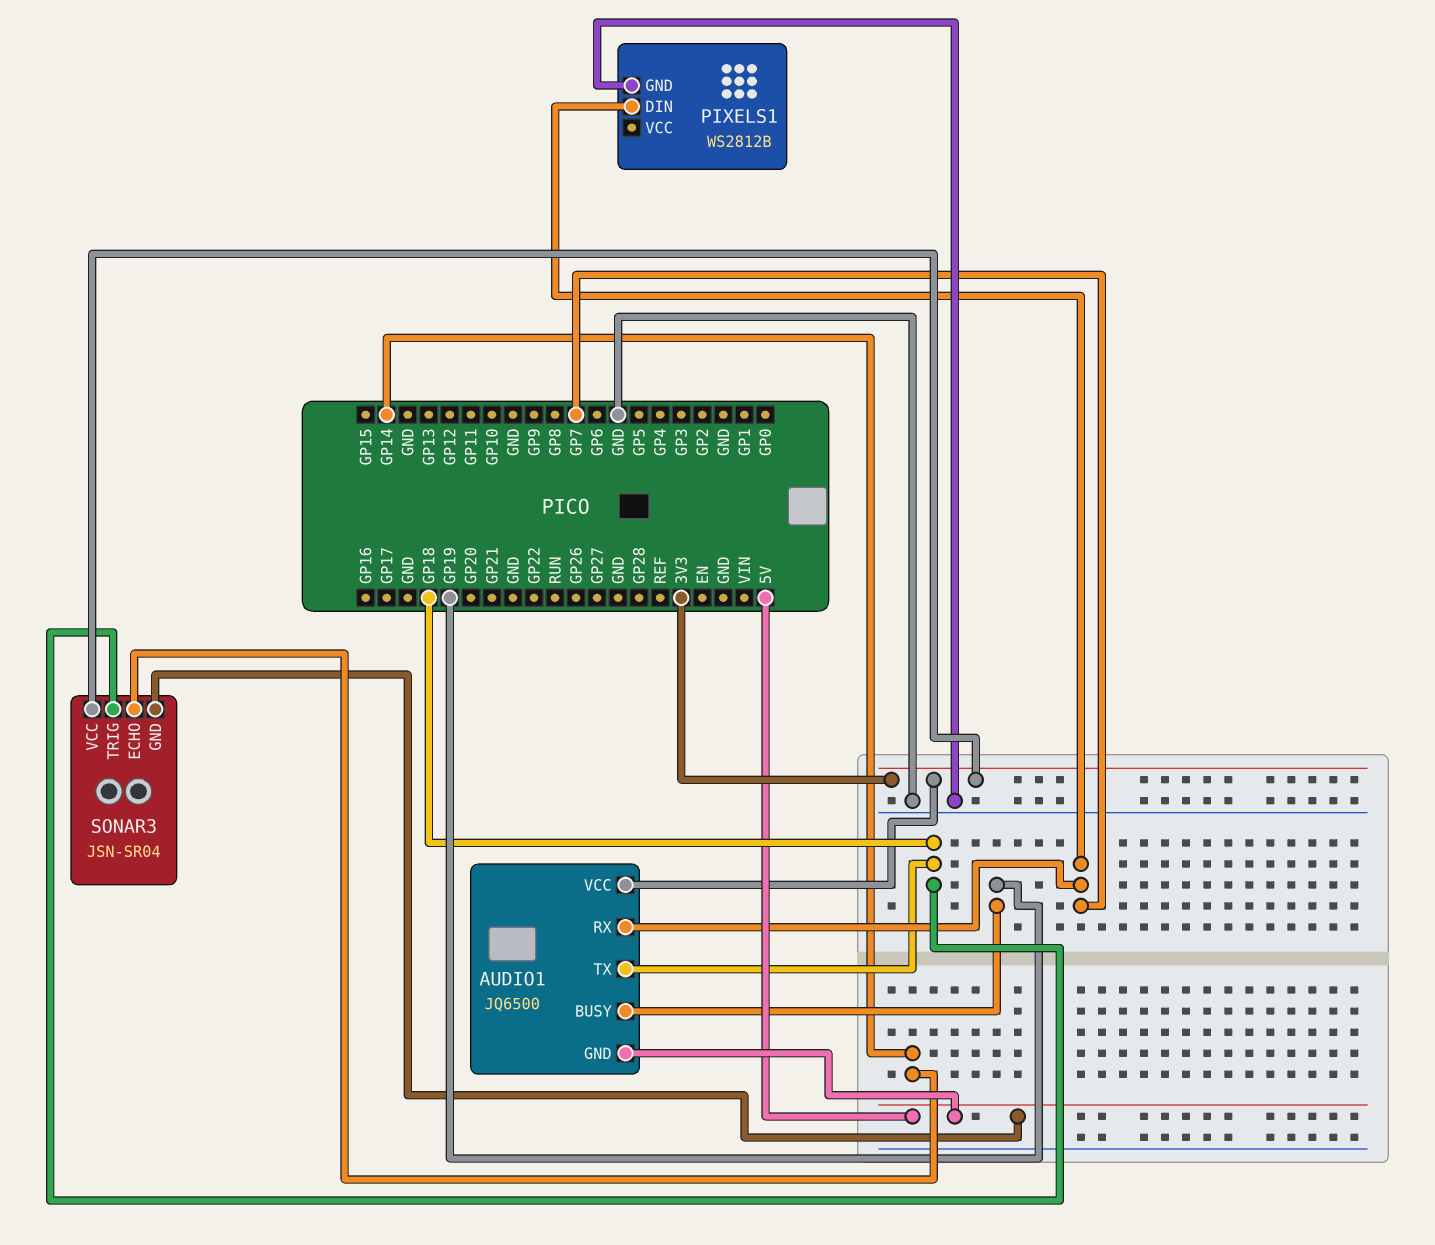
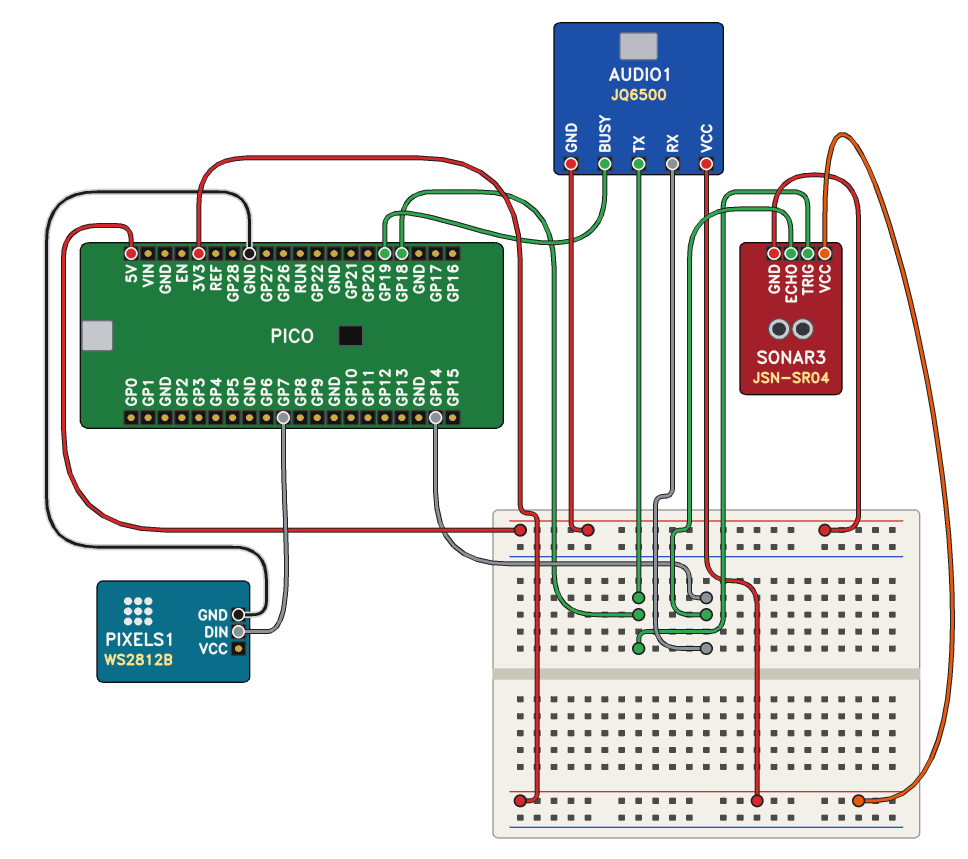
AUDIO1 pin RX: GP7 -> GP14

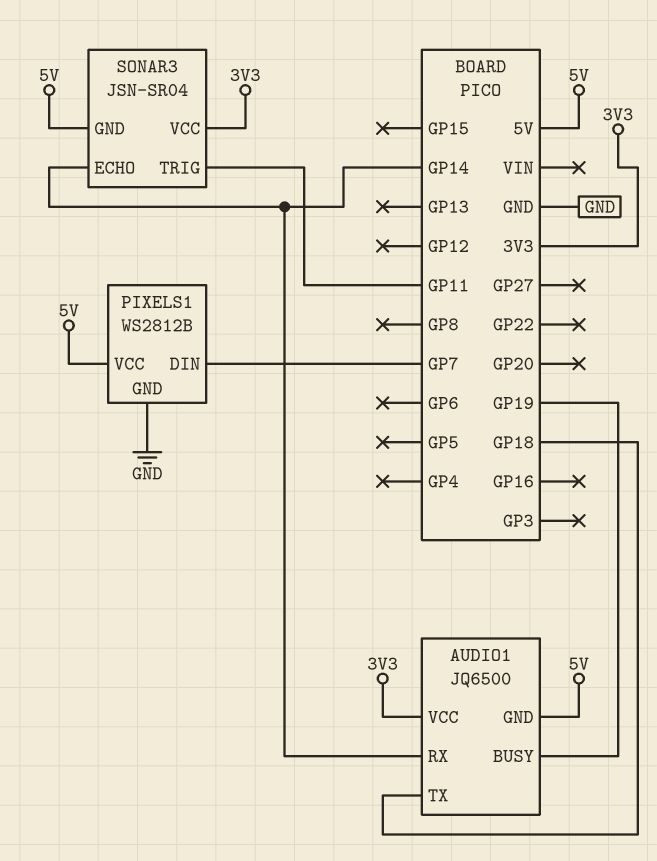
PIXELS1 pin VCC: none -> 5V
SONAR3 pin TRIG: GP18 -> GP11

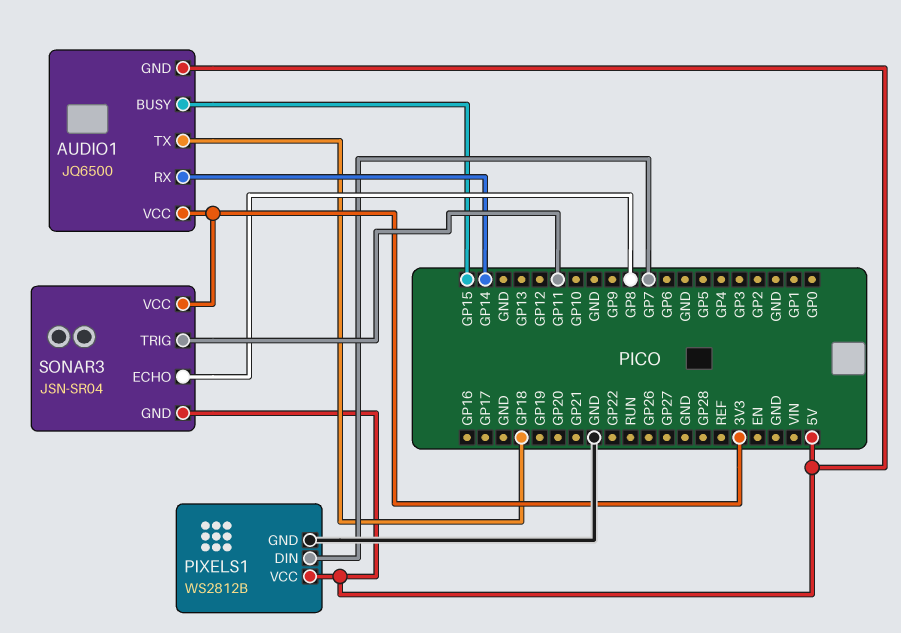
AUDIO1 pin BUSY: GP19 -> GP15
SONAR3 pin ECHO: GP14 -> GP8

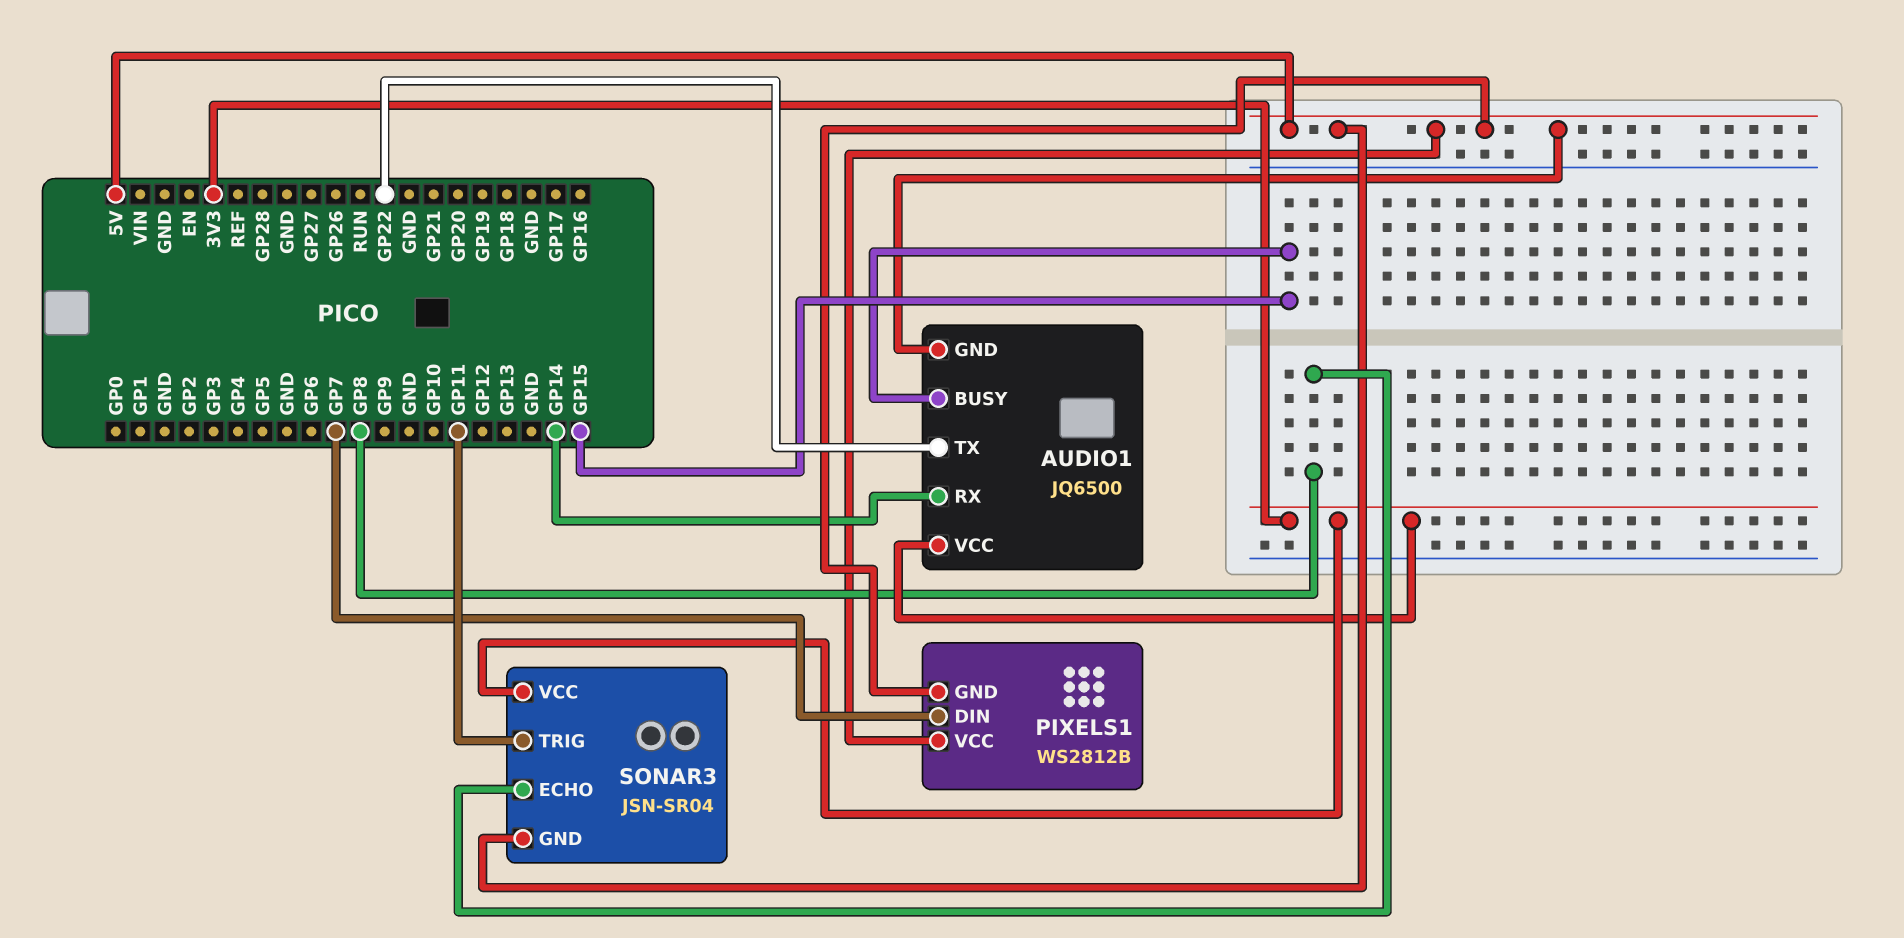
AUDIO1 pin TX: GP18 -> GP22
PIXELS1 pin GND: GND -> 5V

